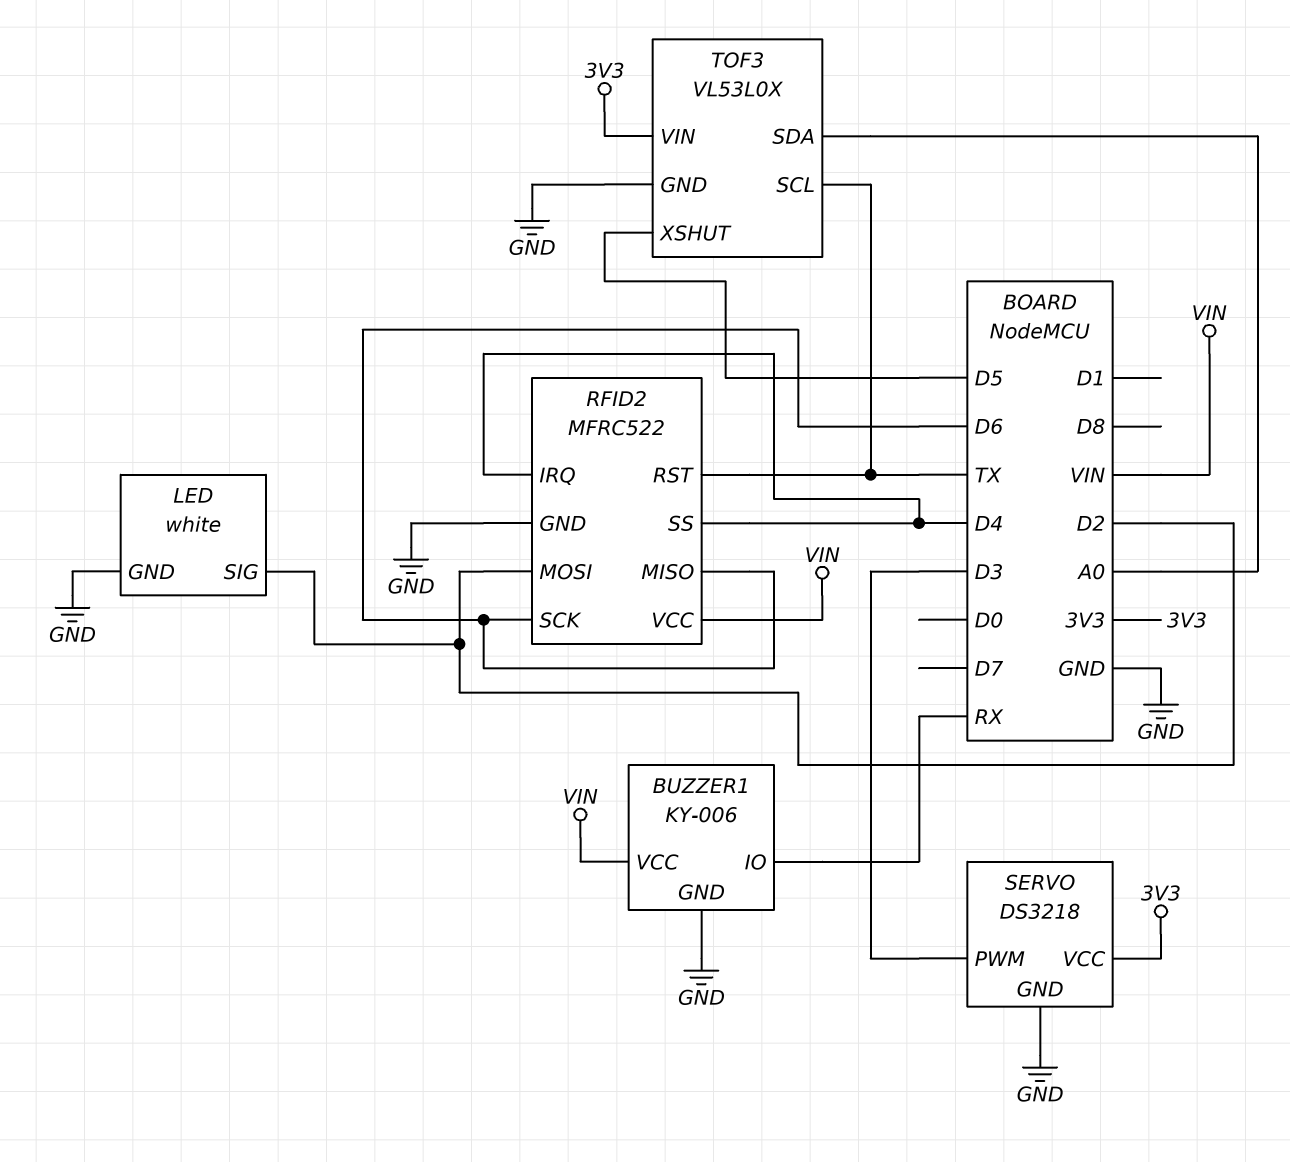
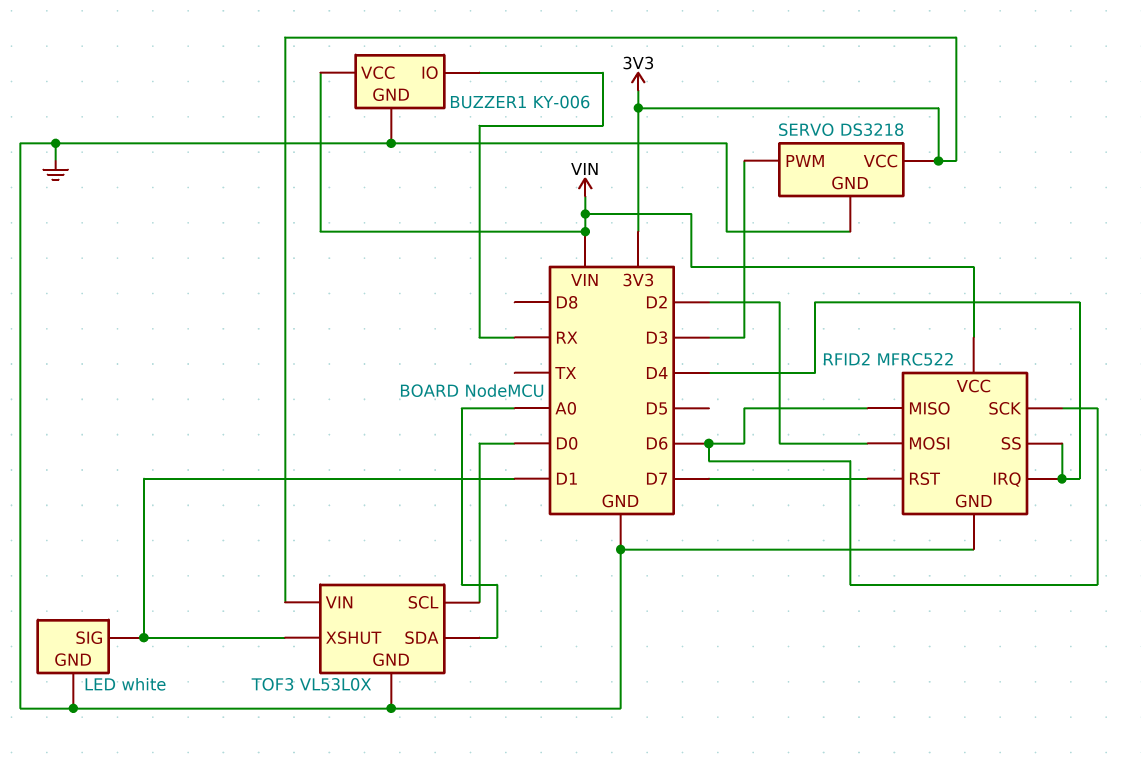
LED pin SIG: D2 -> D1
RFID2 pin RST: TX -> D7
TOF3 pin SCL: TX -> D0
TOF3 pin XSHUT: D5 -> D1

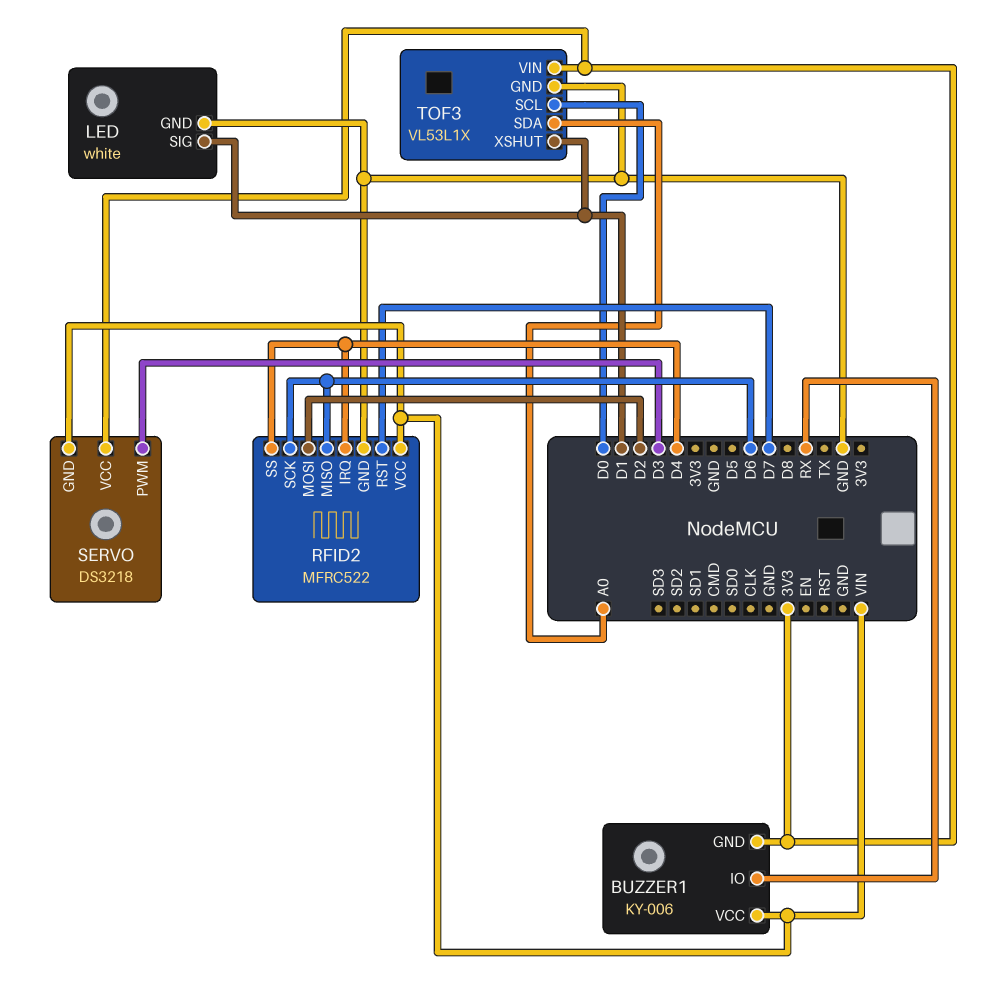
BUZZER1 pin GND: GND -> 3V3
SERVO pin GND: GND -> VIN
TOF3: VL53L0X -> VL53L1X

